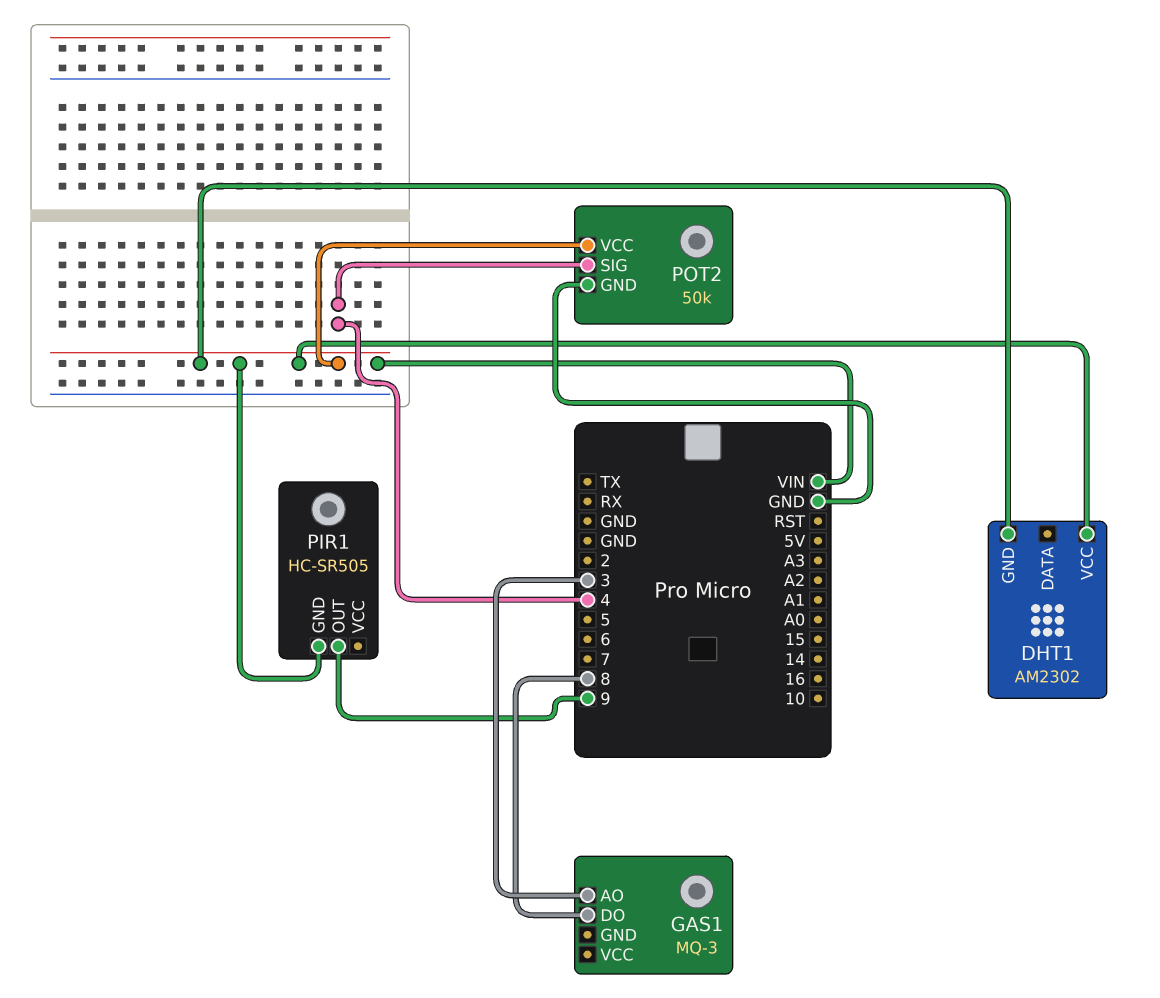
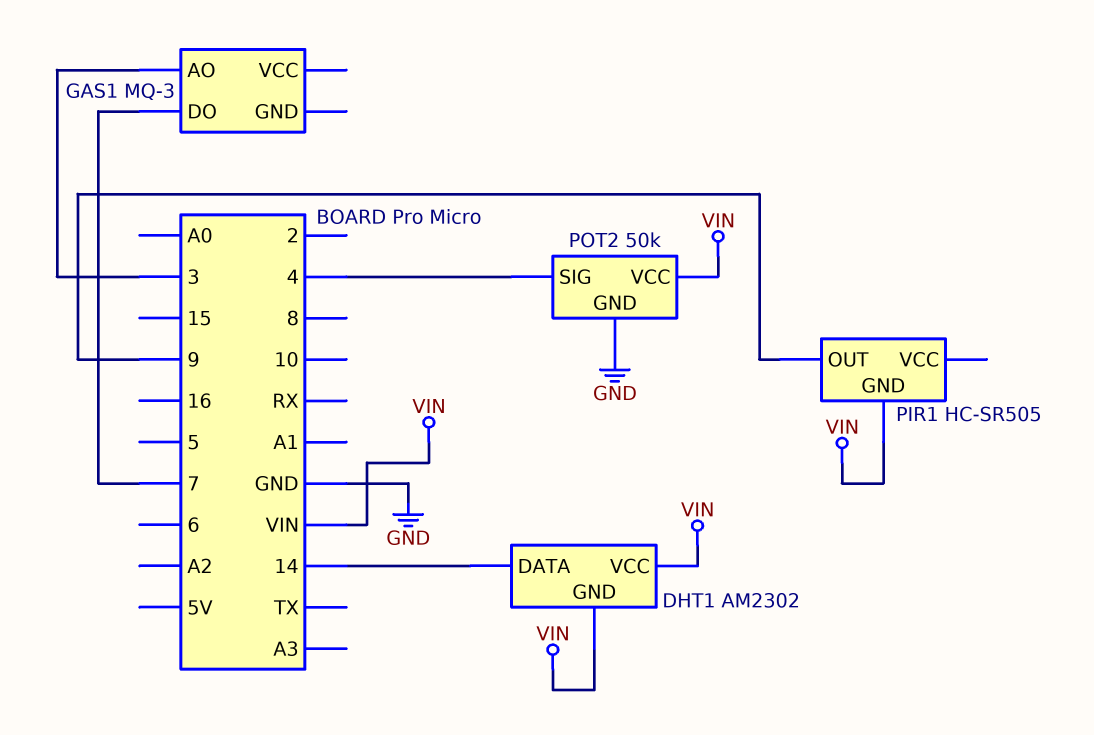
DHT1 pin DATA: none -> 14
GAS1 pin DO: 8 -> 7

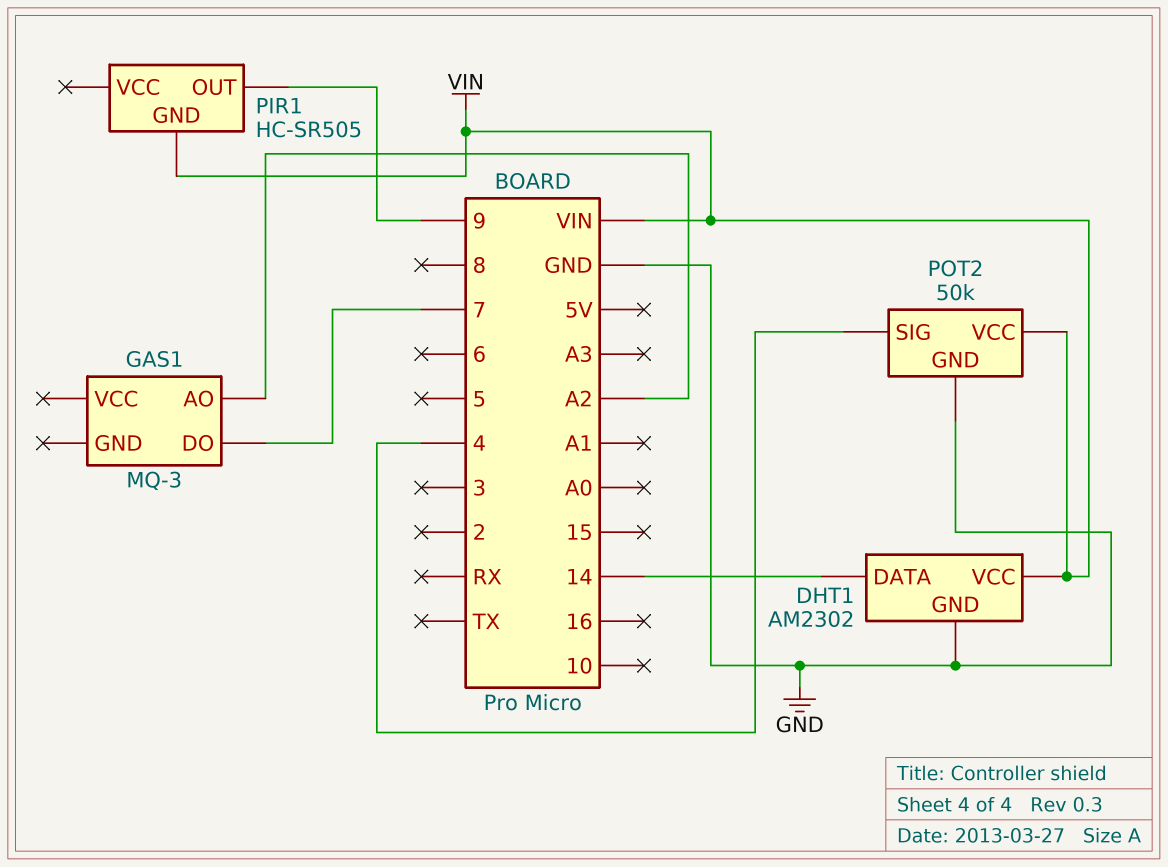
DHT1 pin GND: VIN -> GND
GAS1 pin AO: 3 -> A2

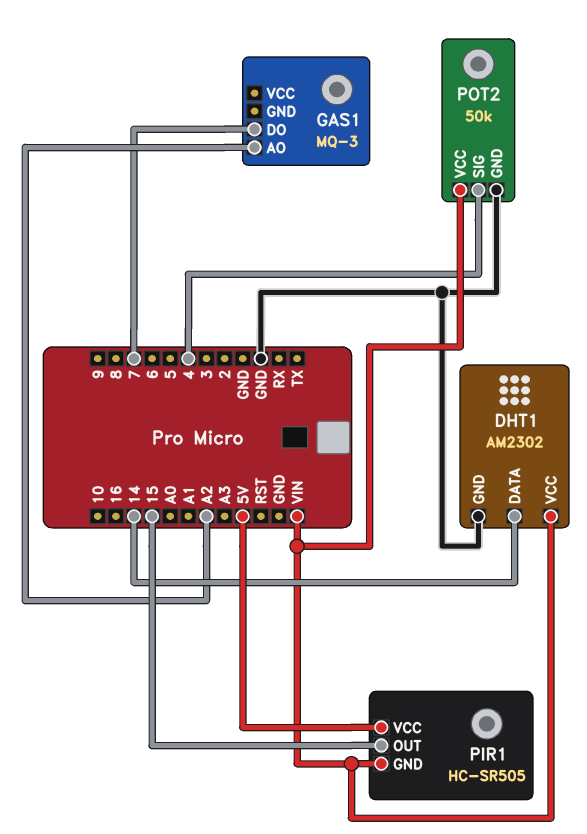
PIR1 pin OUT: 9 -> 15
PIR1 pin VCC: none -> 5V

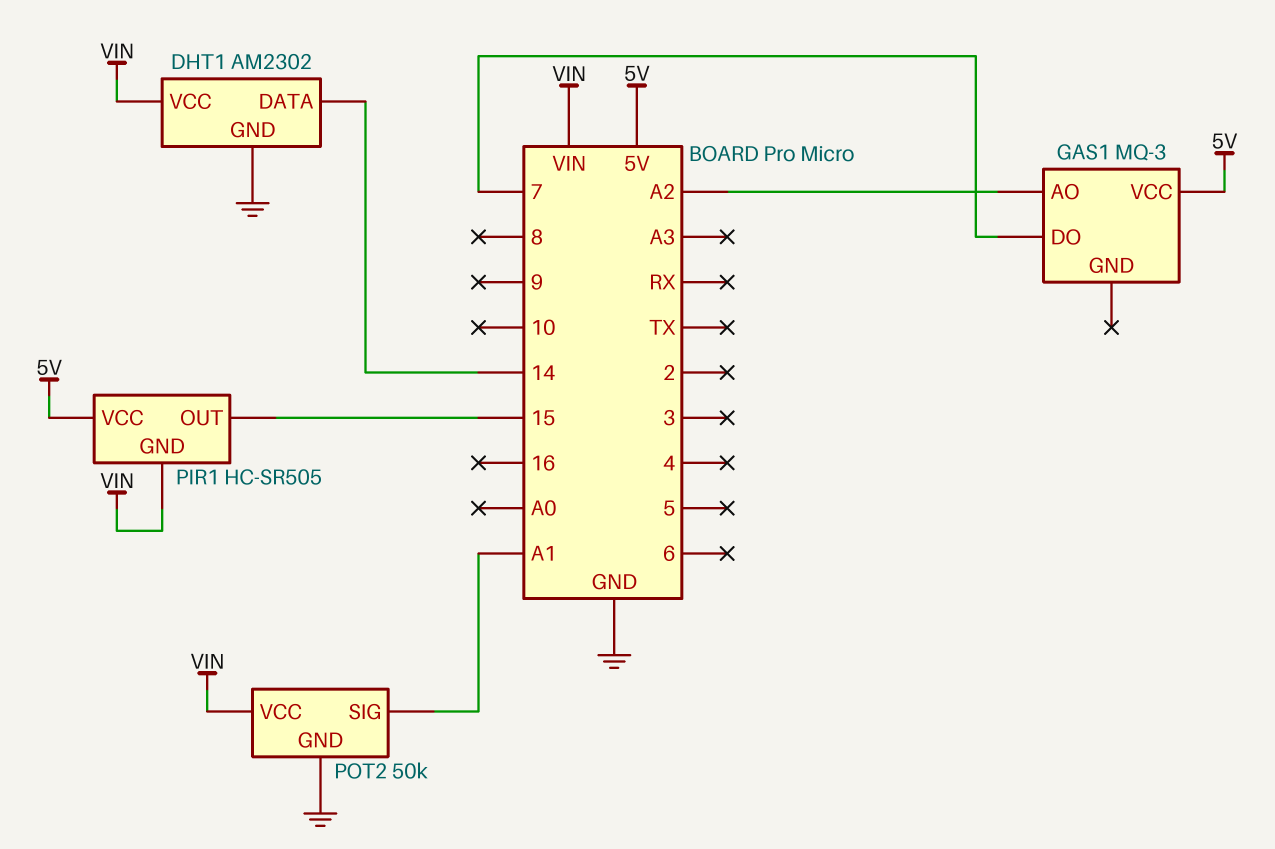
GAS1 pin VCC: none -> 5V
POT2 pin SIG: 4 -> A1

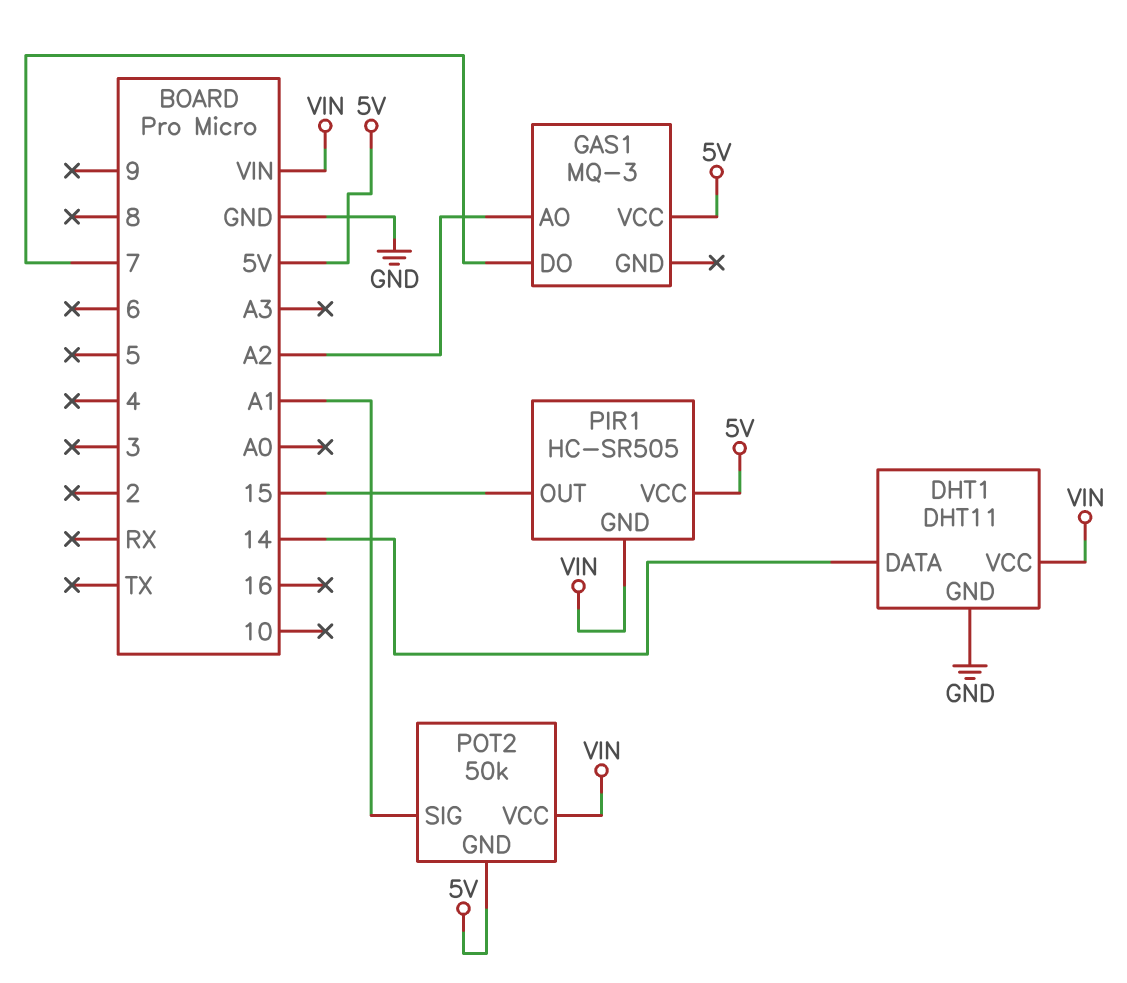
DHT1: AM2302 -> DHT11
POT2 pin GND: GND -> 5V

